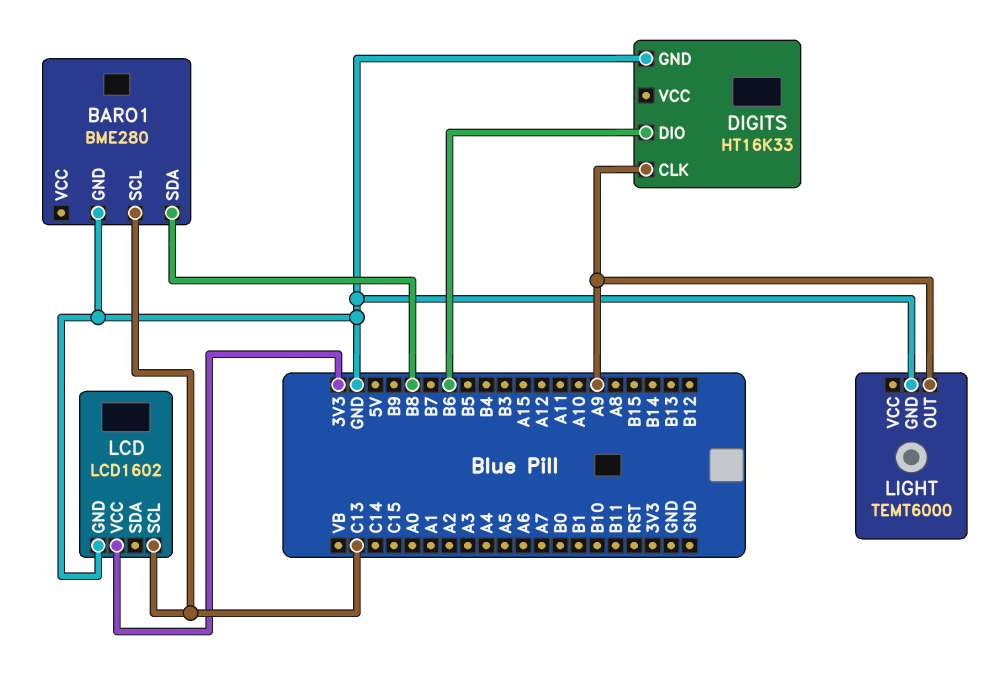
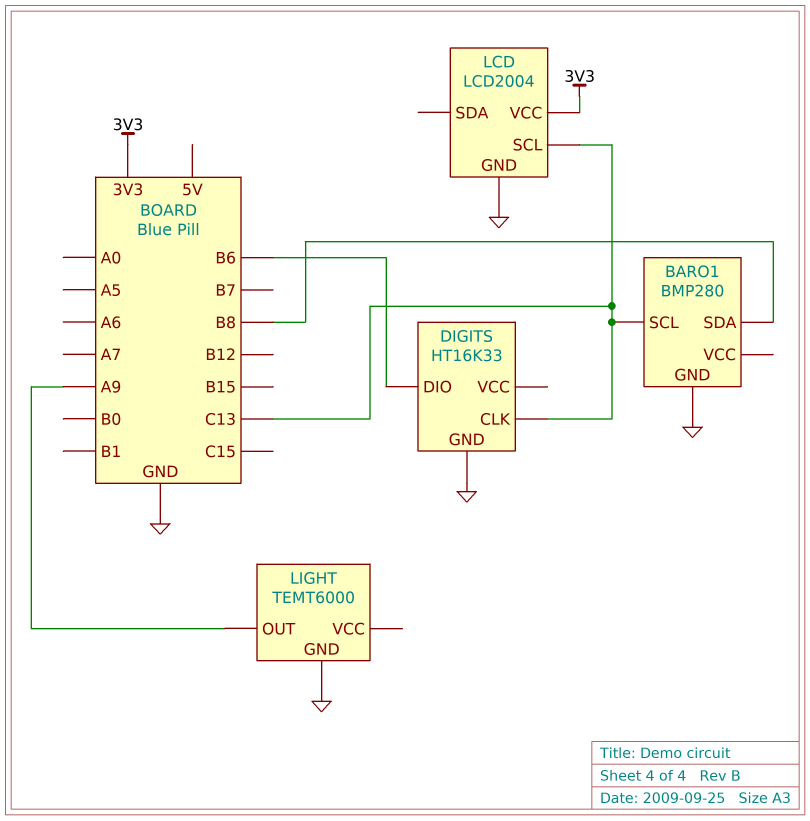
BARO1: BME280 -> BMP280
DIGITS pin CLK: A9 -> C13
LCD: LCD1602 -> LCD2004

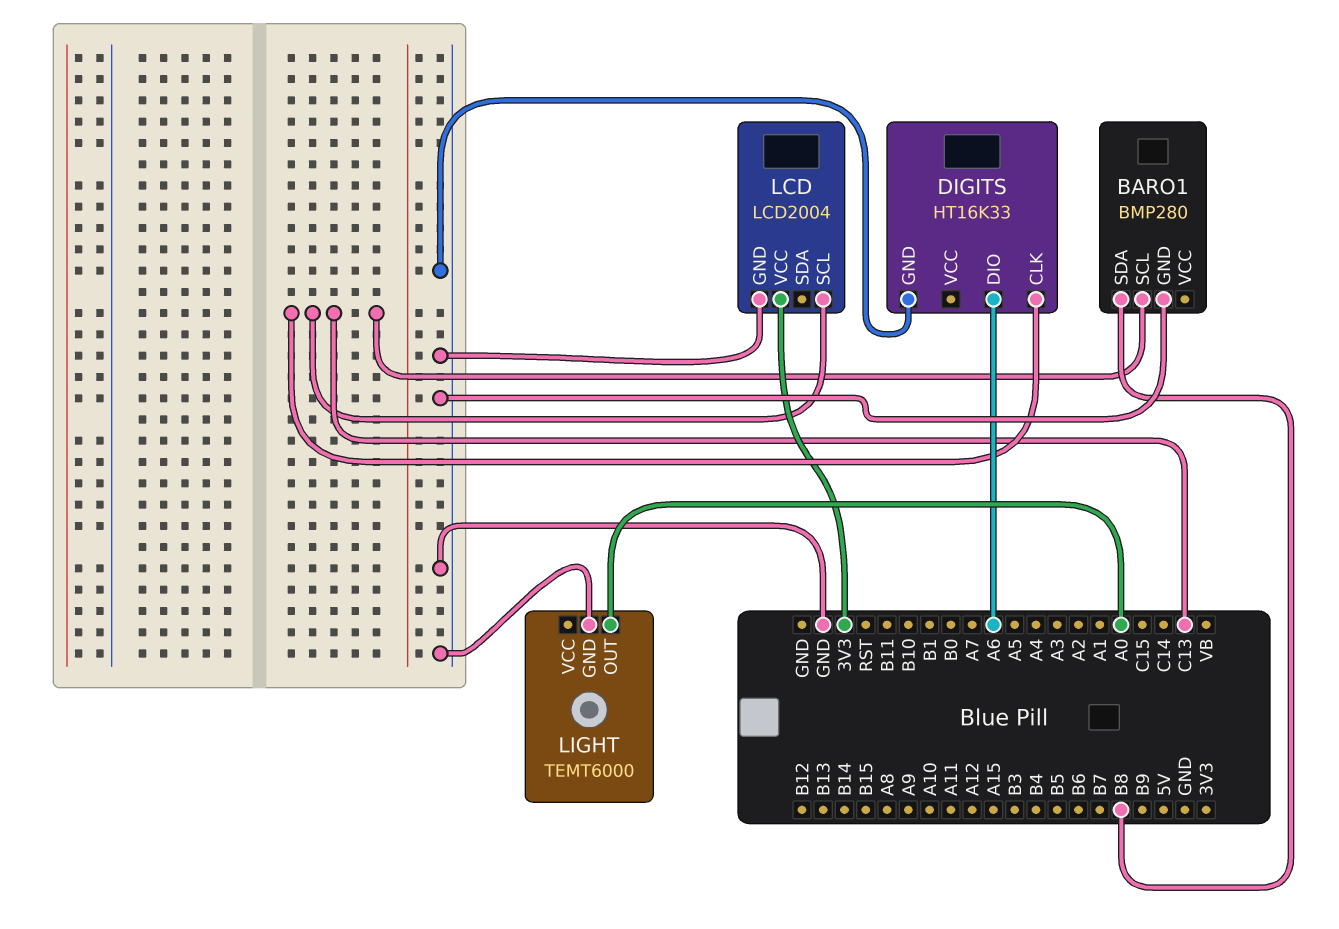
DIGITS pin DIO: B6 -> A6
LIGHT pin OUT: A9 -> A0

